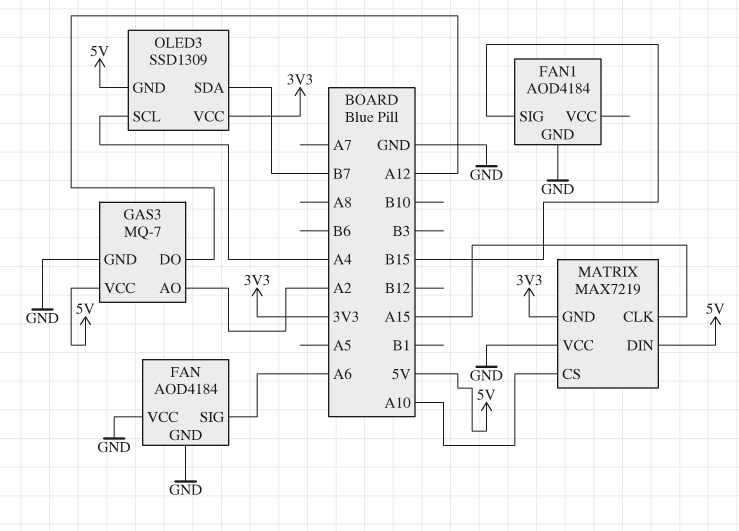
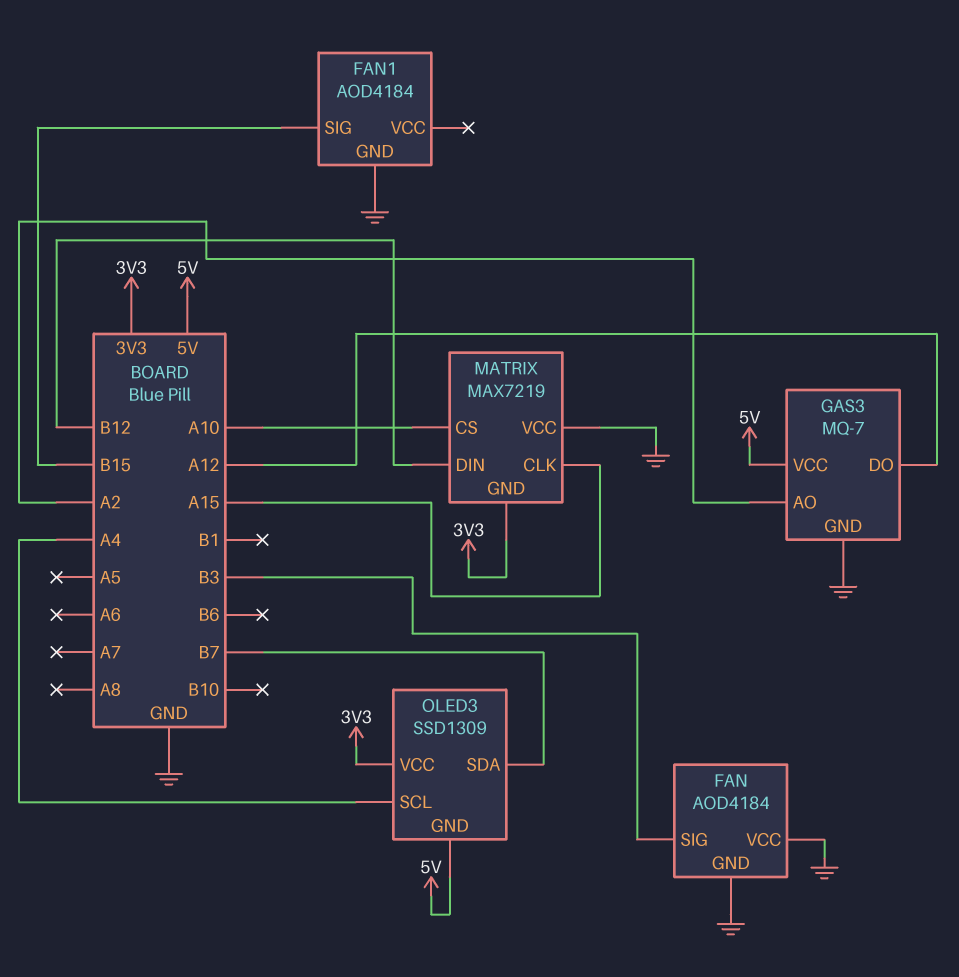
FAN pin SIG: A6 -> B3
MATRIX pin DIN: 5V -> B12

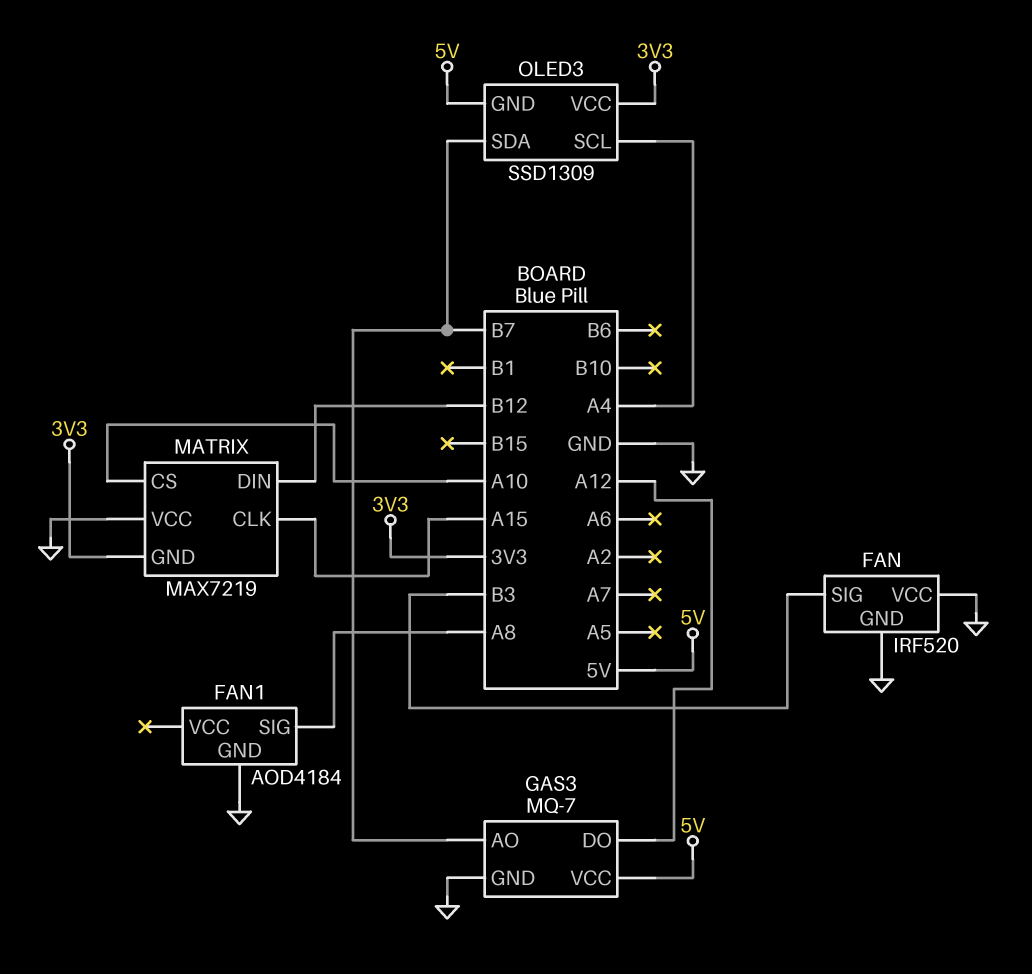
FAN: AOD4184 -> IRF520
FAN1 pin SIG: B15 -> A8
GAS3 pin AO: A2 -> B7

